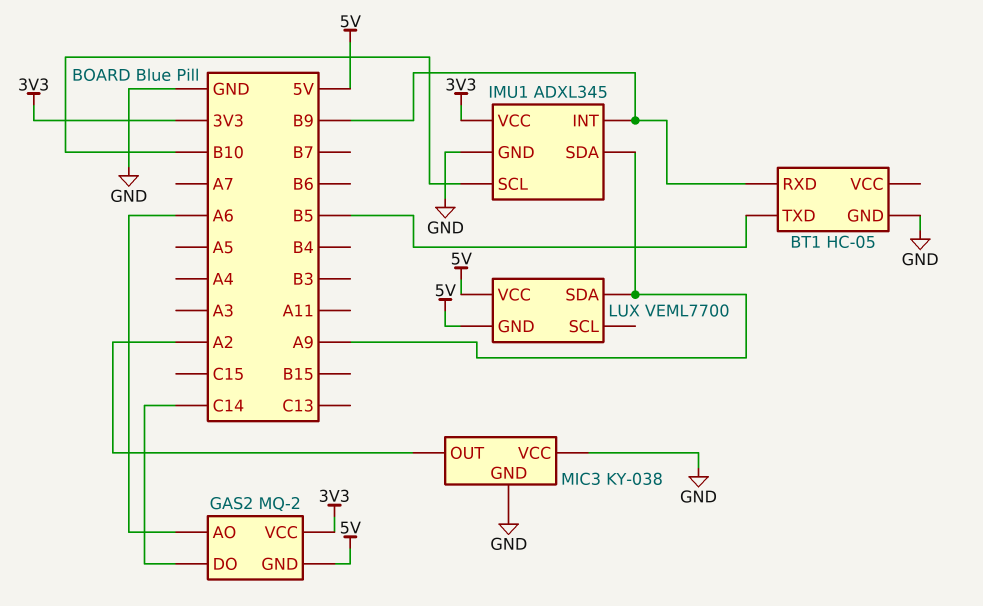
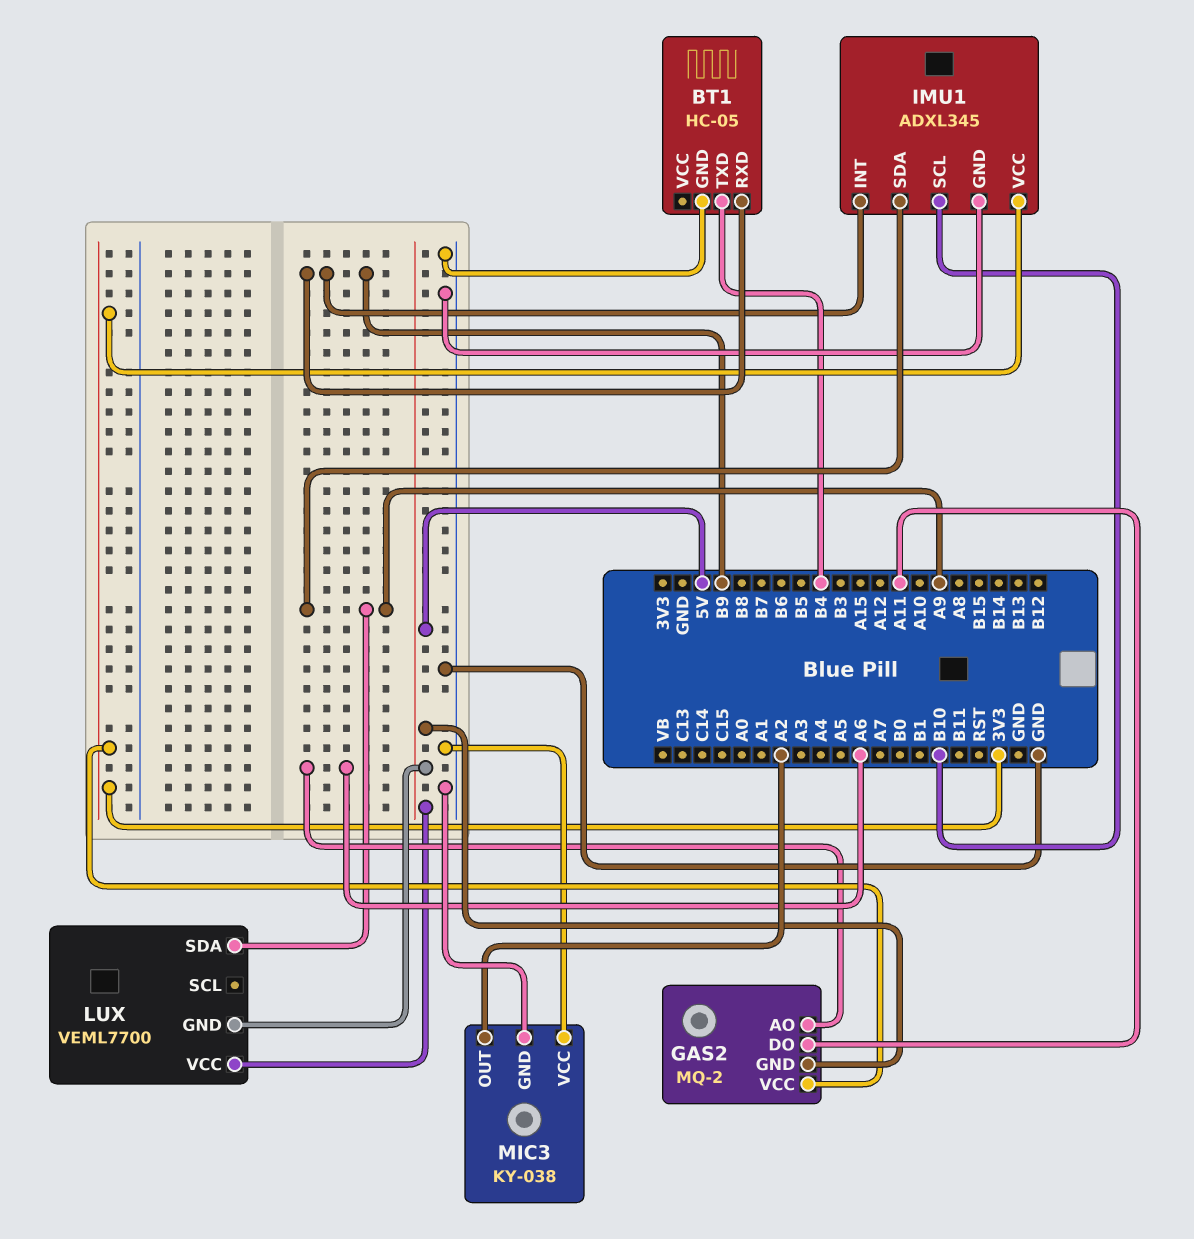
BT1 pin TXD: B5 -> B4
GAS2 pin DO: C14 -> A11

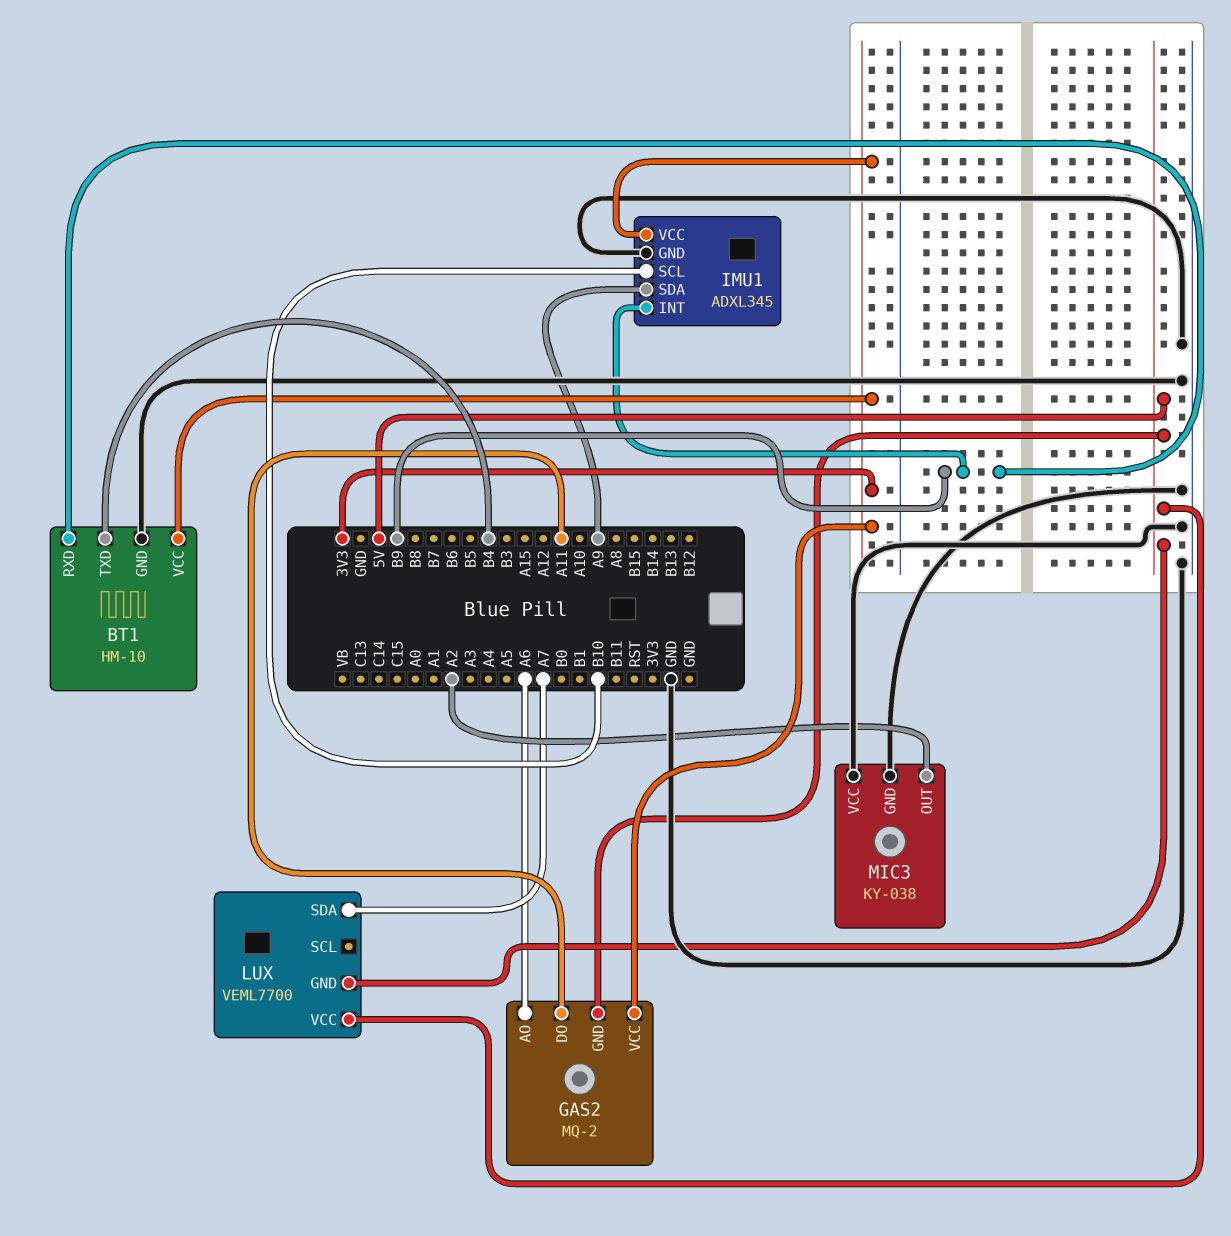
BT1: HC-05 -> HM-10
BT1 pin VCC: none -> 3V3
LUX pin SDA: A9 -> A7

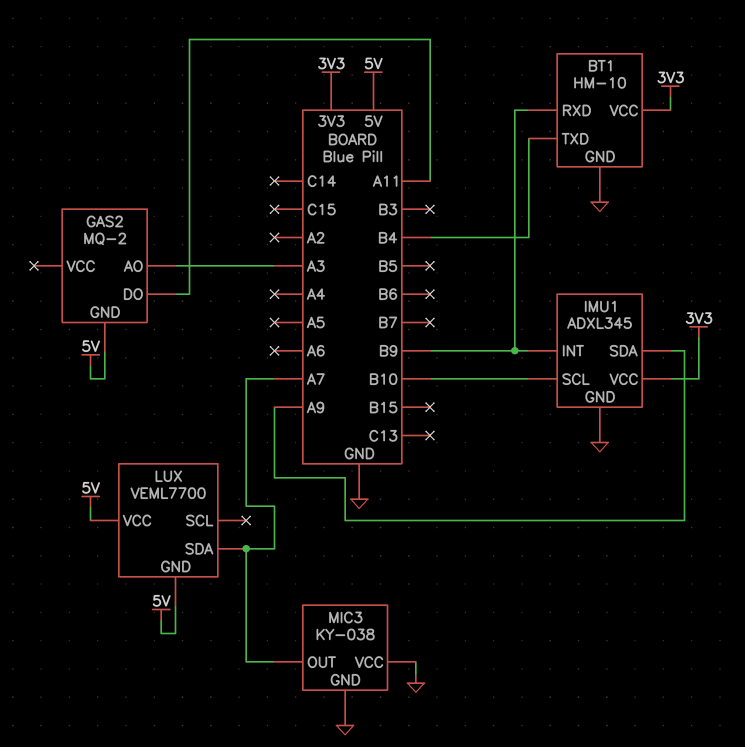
GAS2 pin AO: A6 -> A3
GAS2 pin VCC: 3V3 -> none
MIC3 pin OUT: A2 -> A7

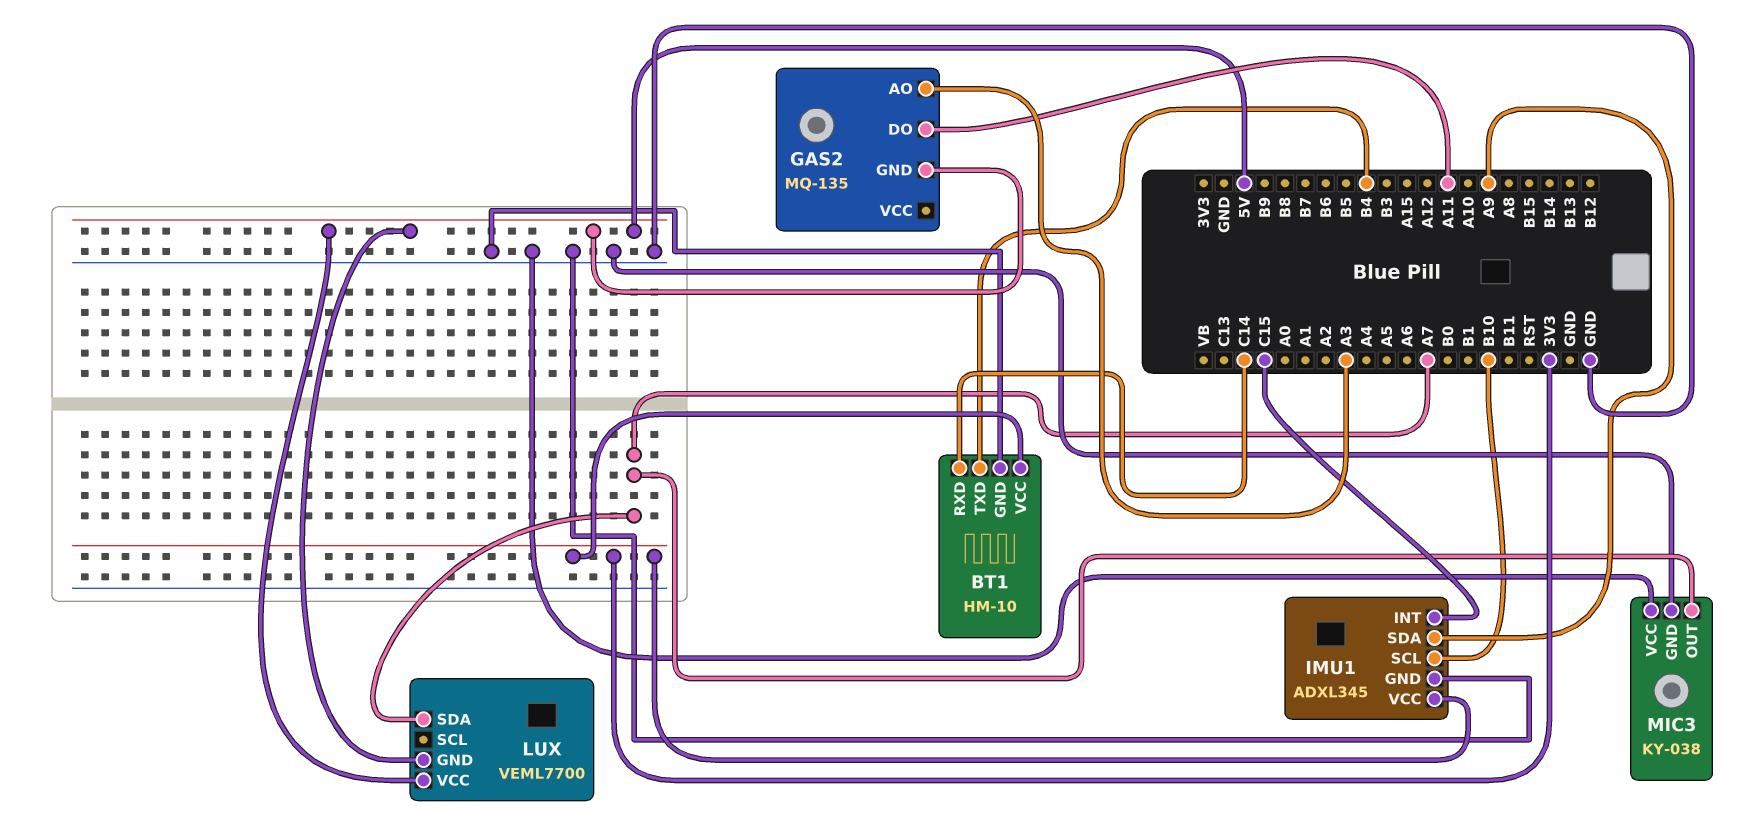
BT1 pin RXD: B9 -> C14
GAS2: MQ-2 -> MQ-135
IMU1 pin INT: B9 -> C15

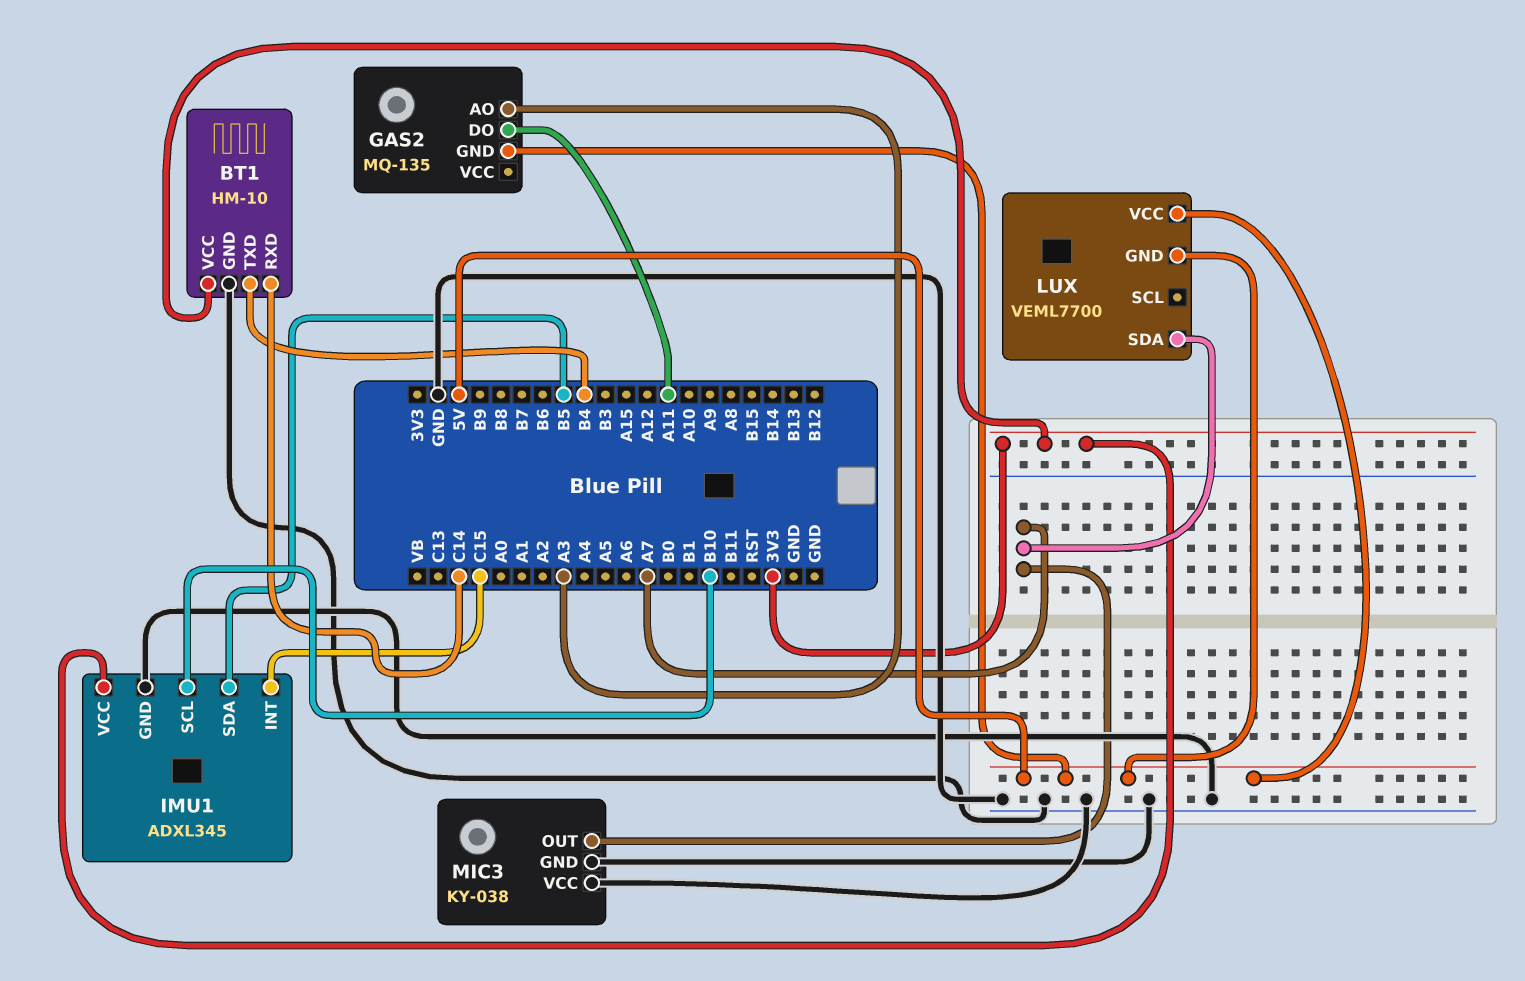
IMU1 pin SDA: A9 -> B5

